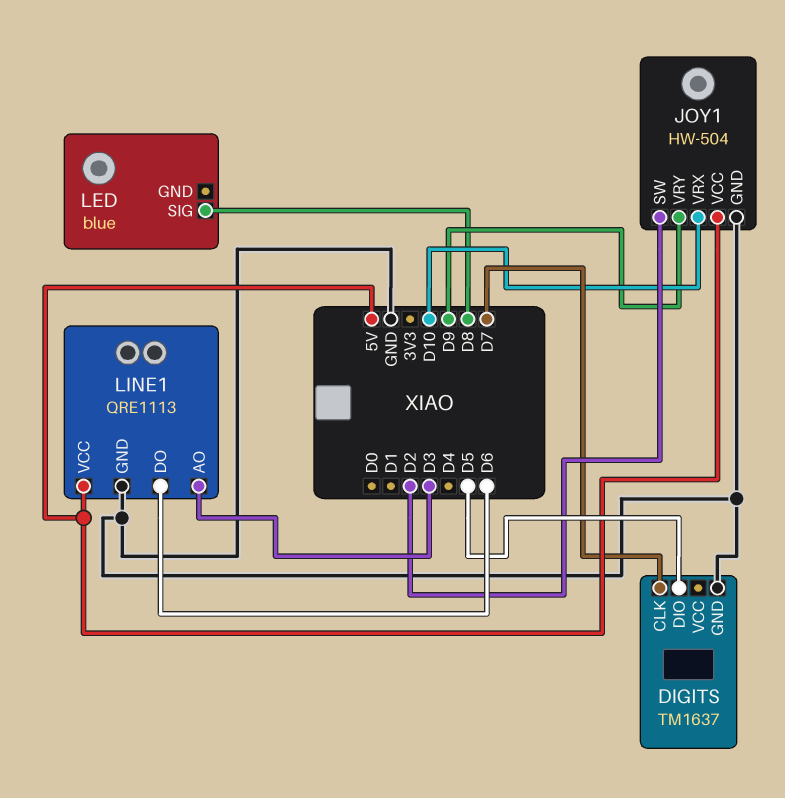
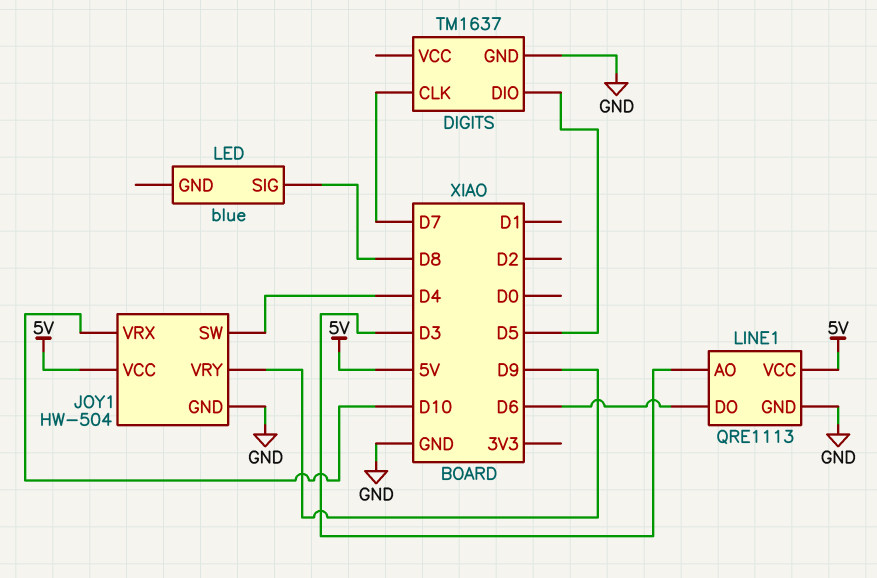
JOY1 pin SW: D2 -> D4

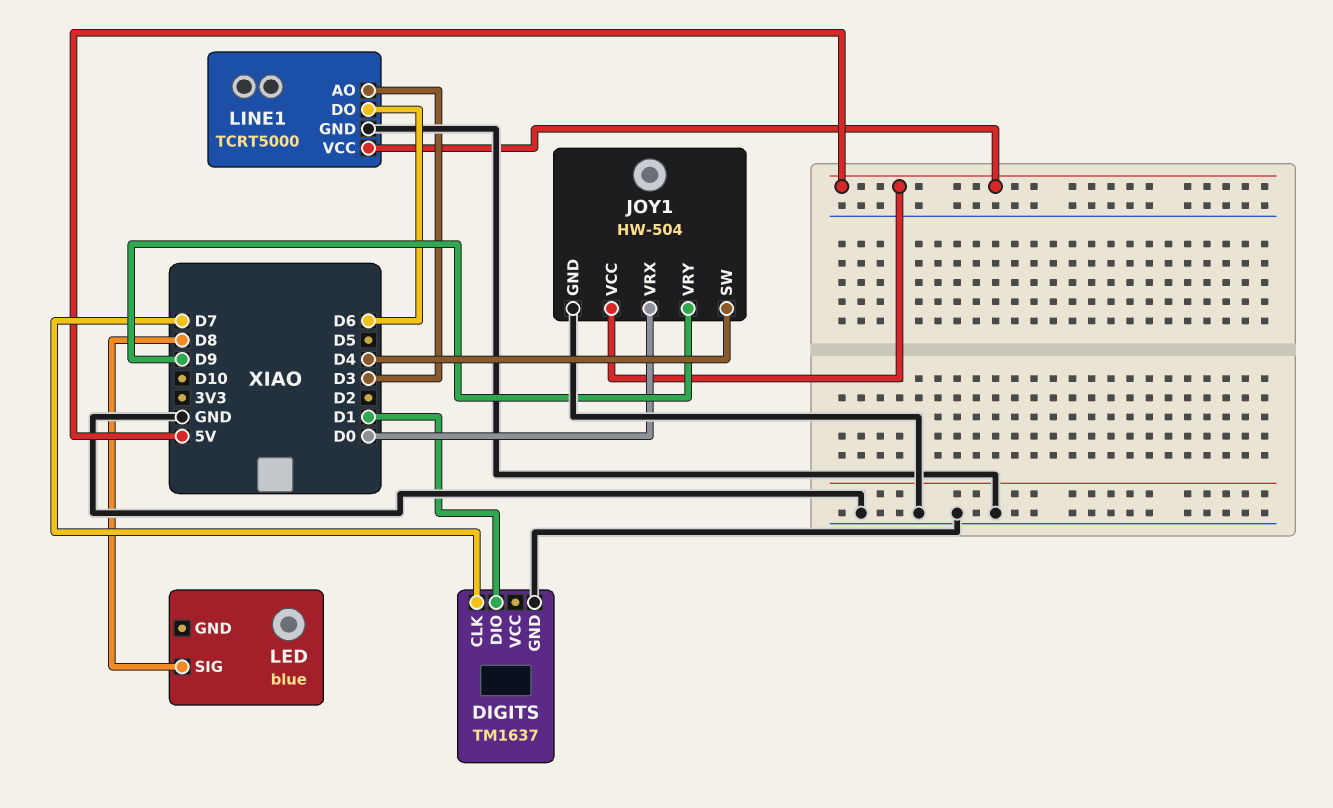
DIGITS pin DIO: D5 -> D1
JOY1 pin VRX: D10 -> D0
LINE1: QRE1113 -> TCRT5000

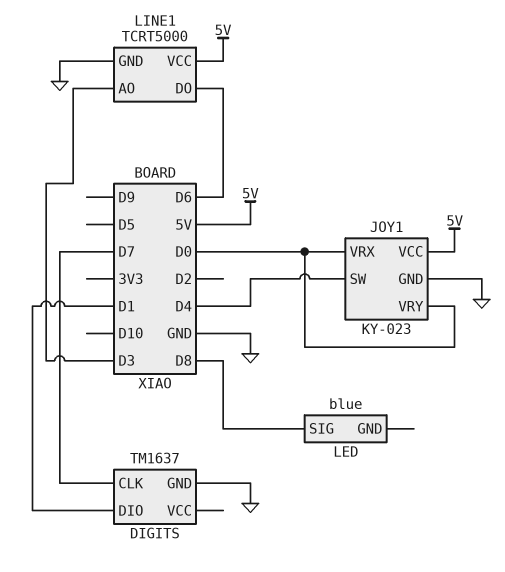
JOY1: HW-504 -> KY-023
JOY1 pin VRY: D9 -> D0

